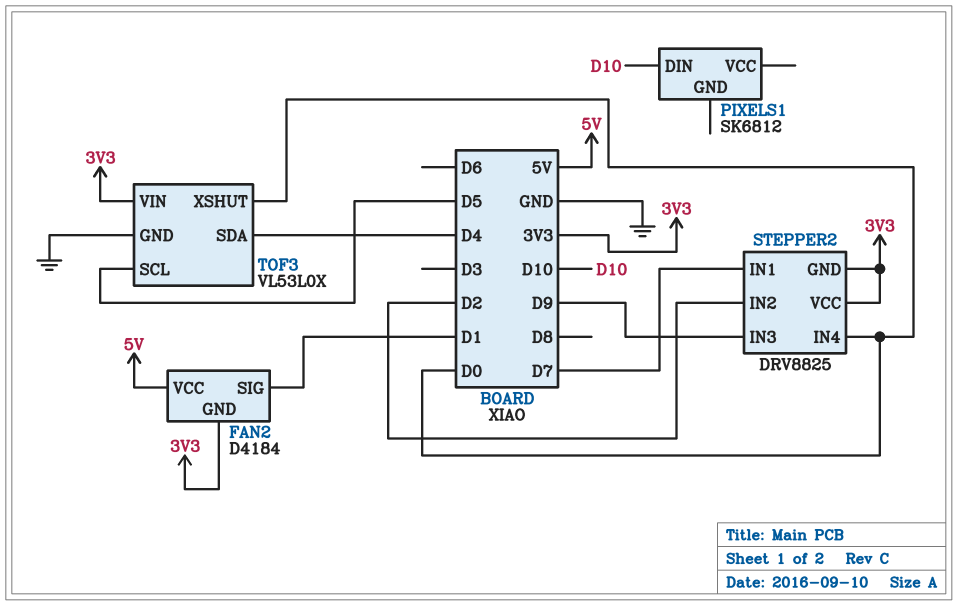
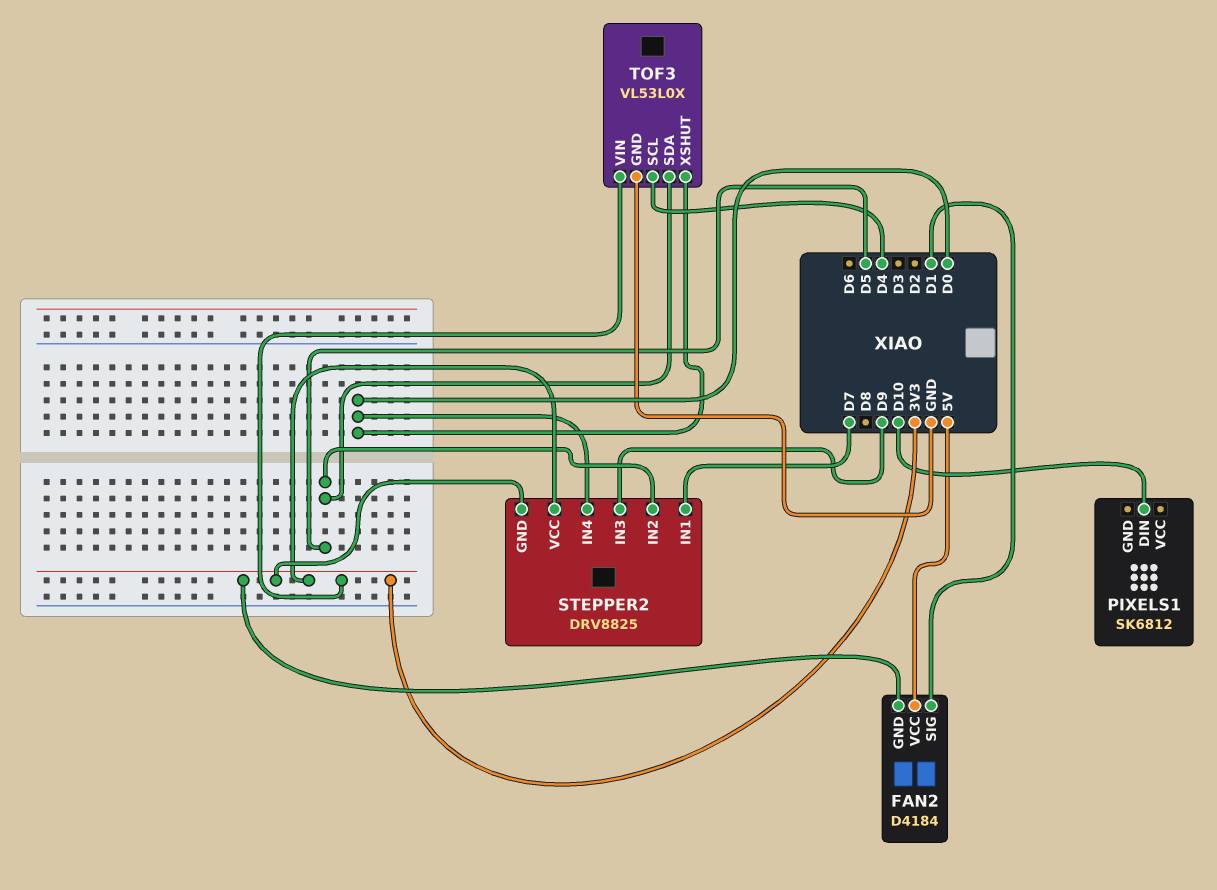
STEPPER2 pin IN2: D2 -> D5
TOF3 pin SCL: D5 -> D4
TOF3 pin SDA: D4 -> D5

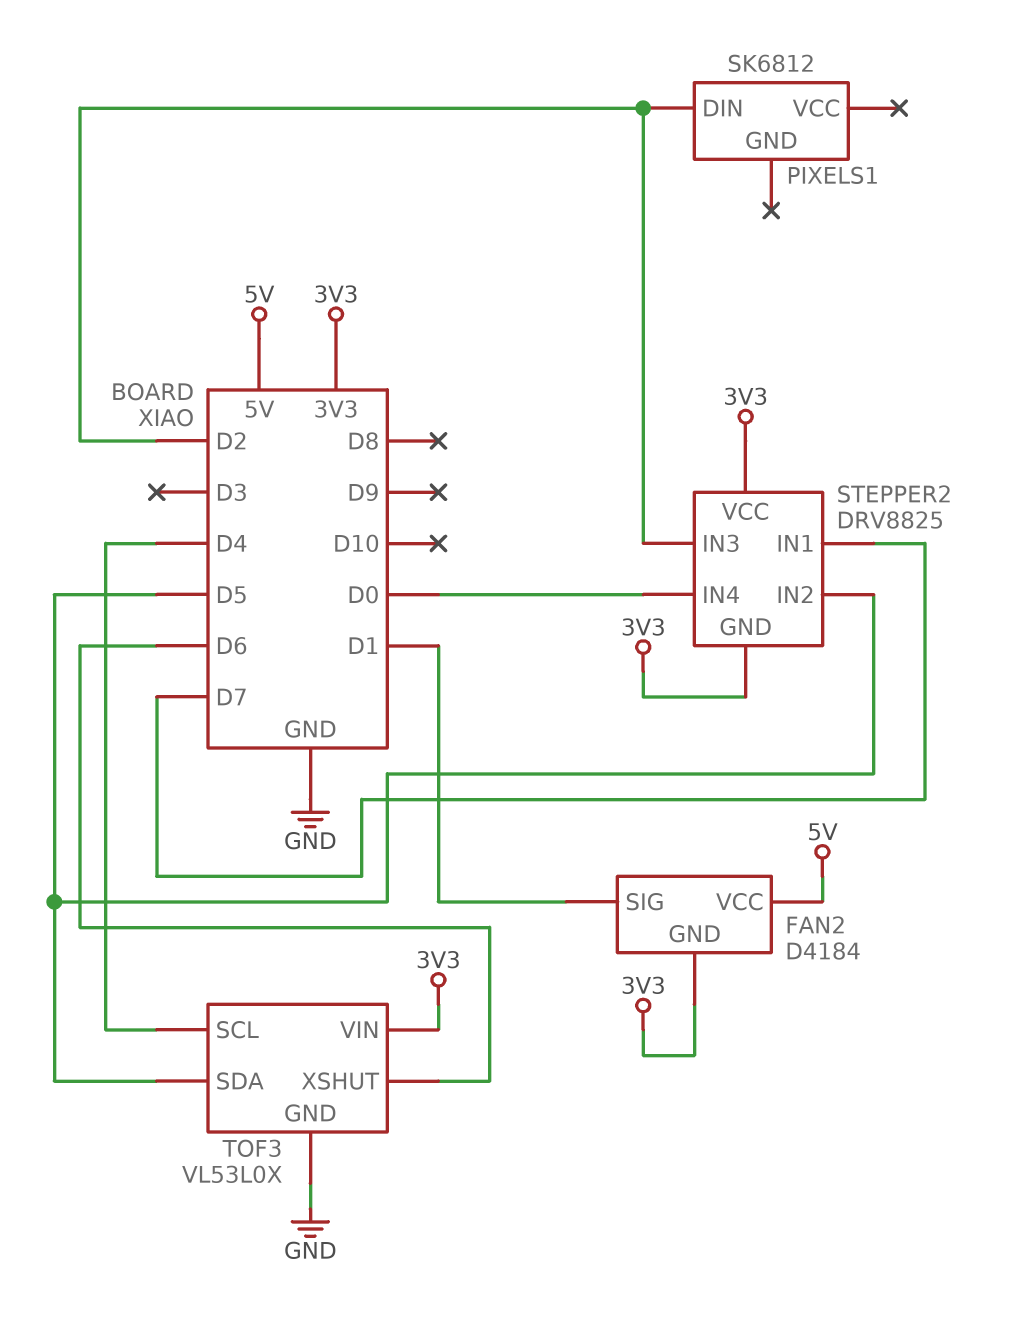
PIXELS1 pin DIN: D10 -> D2
STEPPER2 pin IN3: D9 -> D2
TOF3 pin XSHUT: D0 -> D6

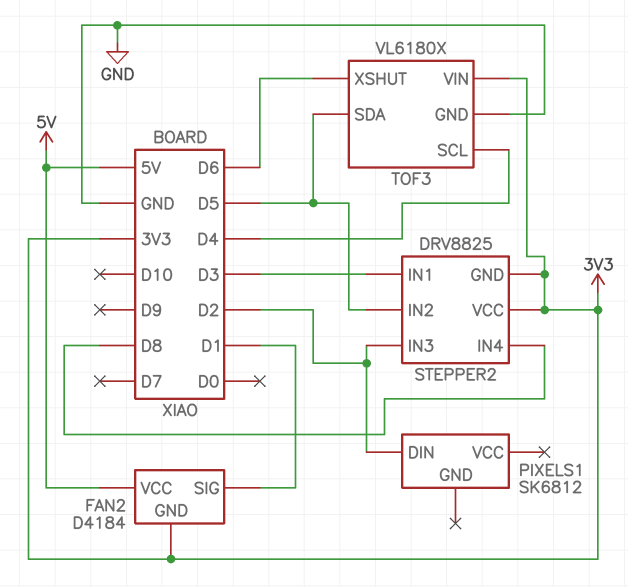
STEPPER2 pin IN1: D7 -> D3
STEPPER2 pin IN4: D0 -> D8
TOF3: VL53L0X -> VL6180X

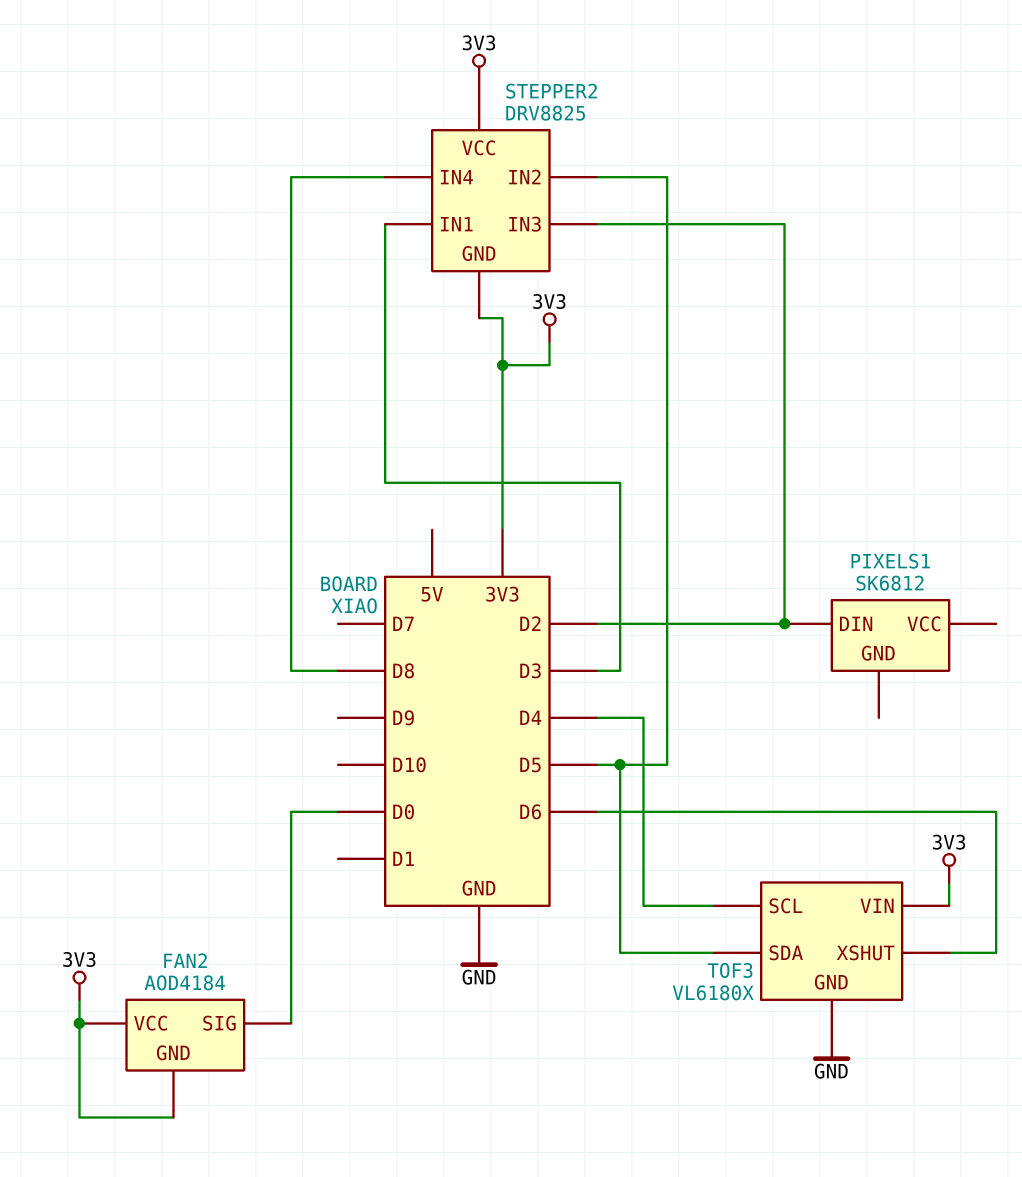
FAN2: D4184 -> AOD4184
FAN2 pin SIG: D1 -> D0
FAN2 pin VCC: 5V -> 3V3

